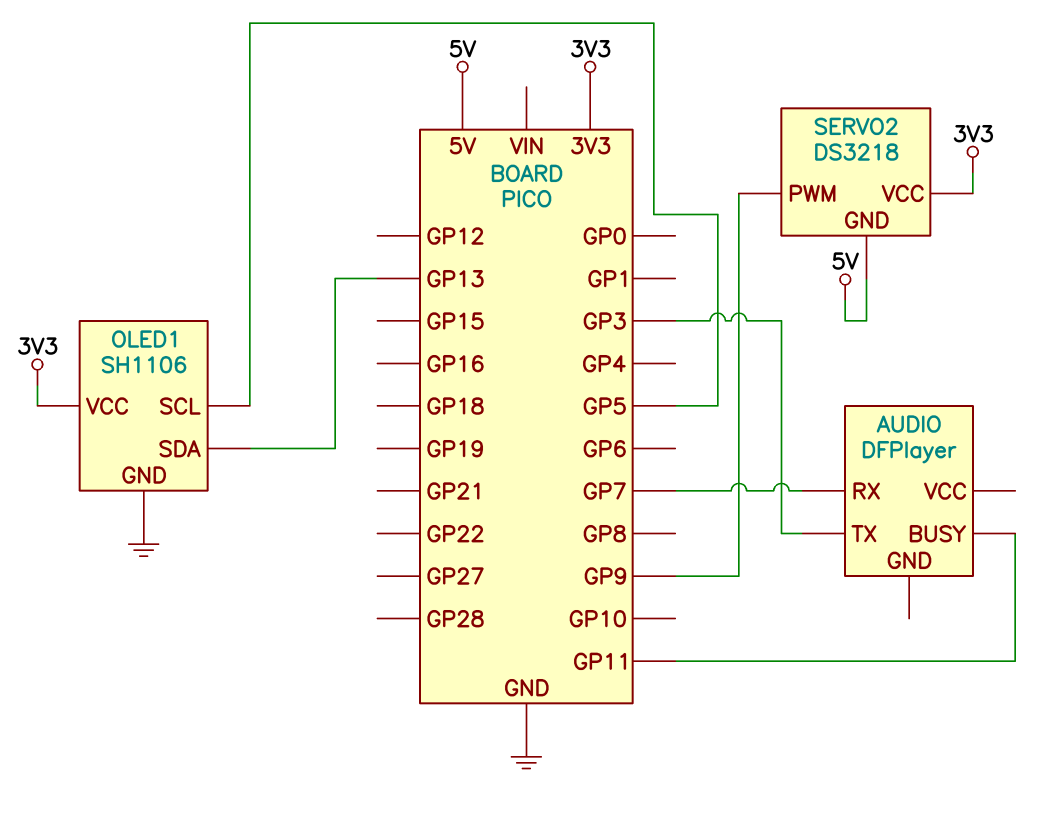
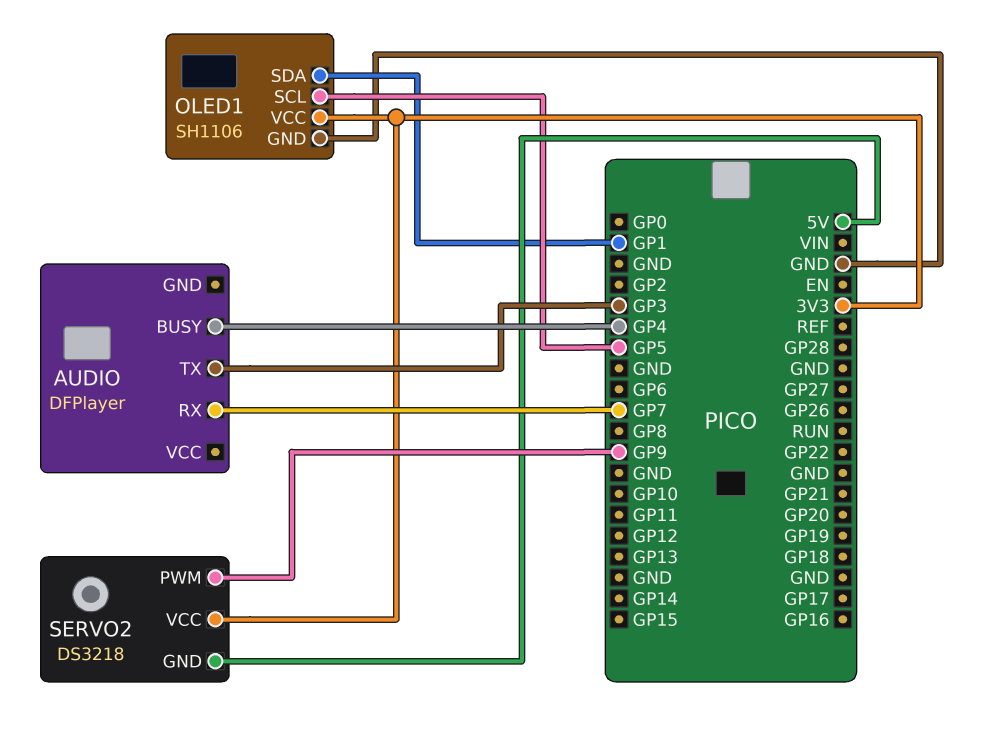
AUDIO pin BUSY: GP11 -> GP4
OLED1 pin SDA: GP13 -> GP1

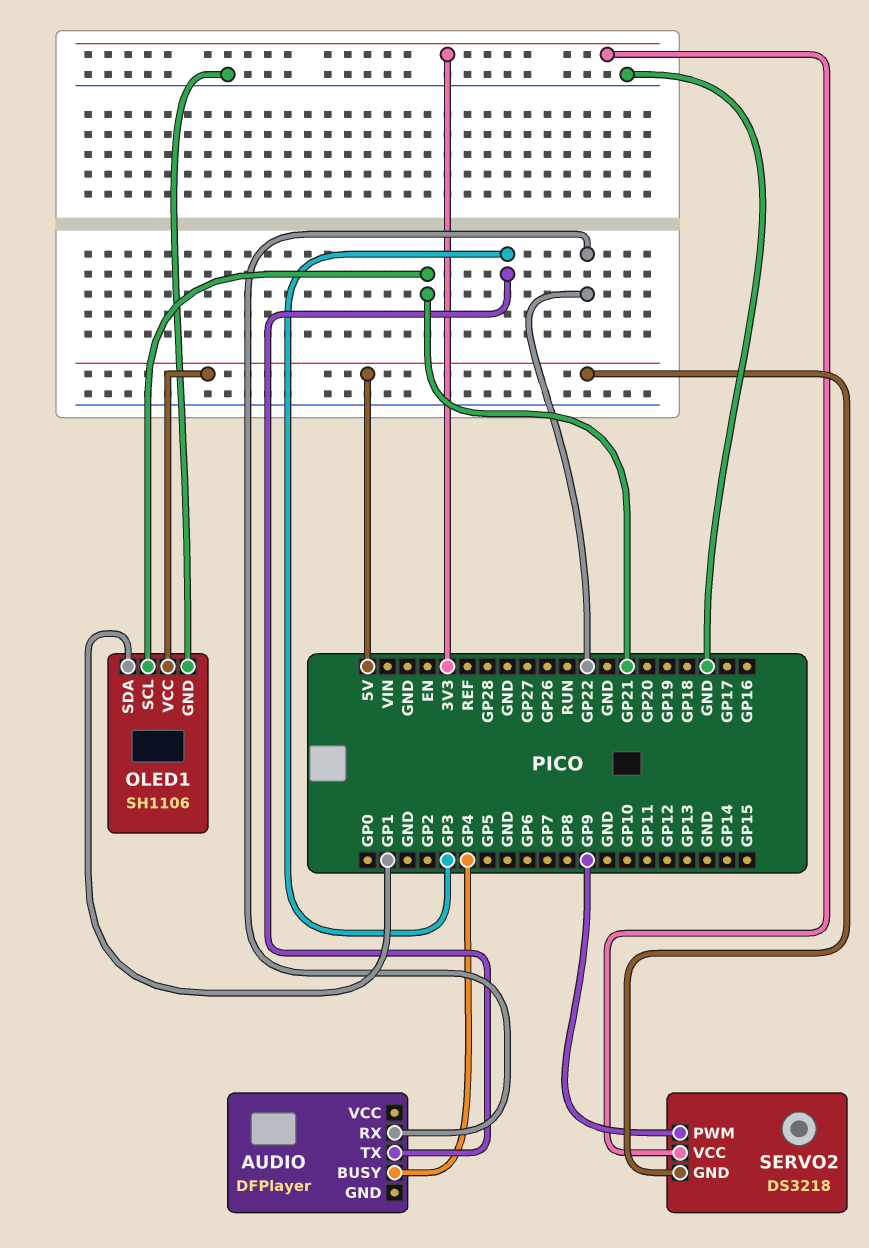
AUDIO pin RX: GP7 -> GP22
OLED1 pin SCL: GP5 -> GP21
OLED1 pin VCC: 3V3 -> 5V

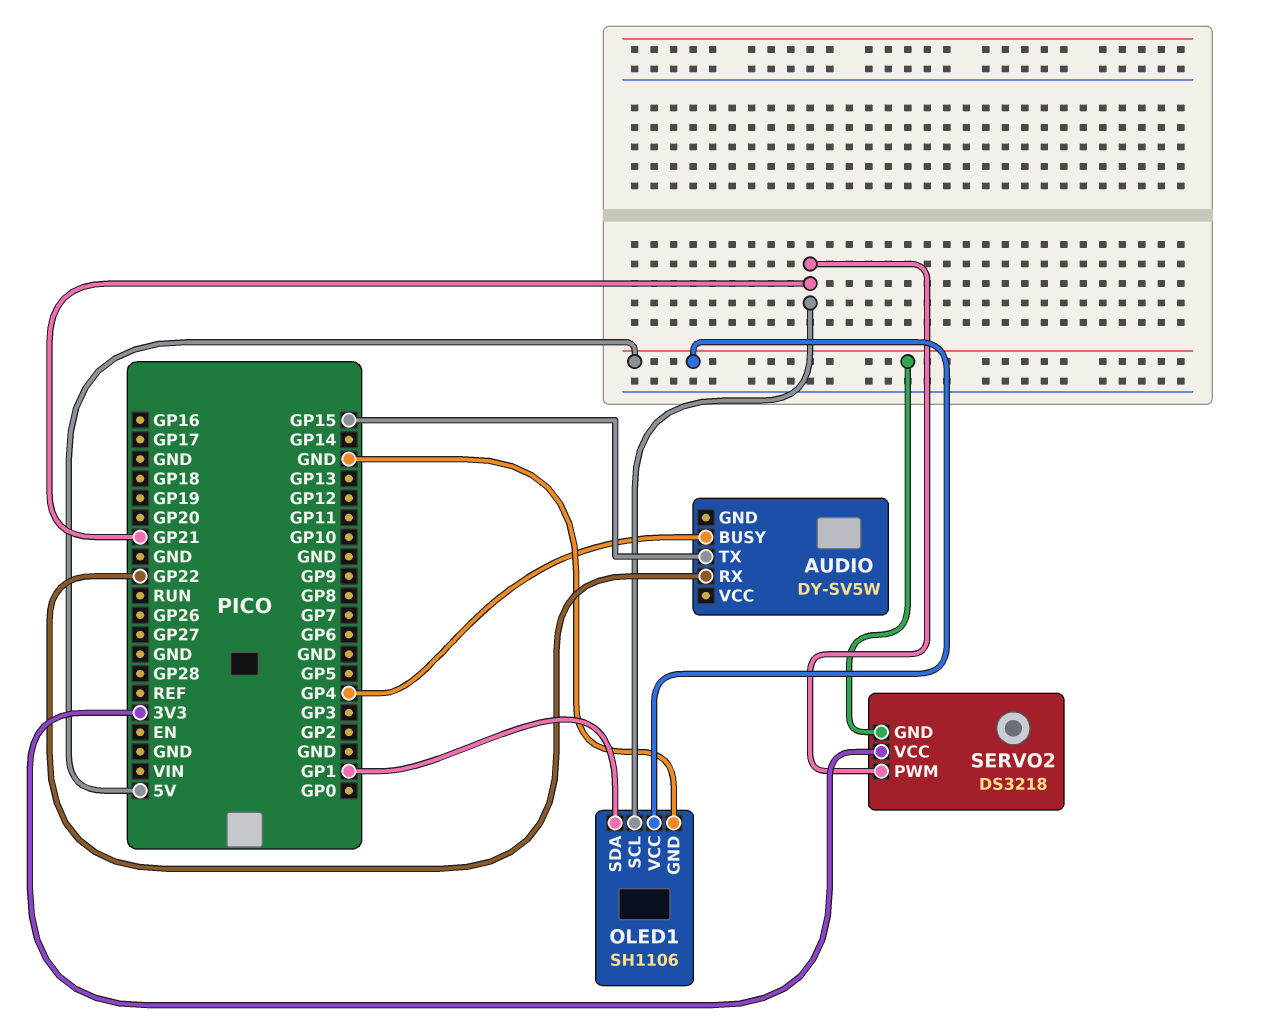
AUDIO: DFPlayer -> DY-SV5W
AUDIO pin TX: GP3 -> GP15
SERVO2 pin PWM: GP9 -> GP21

